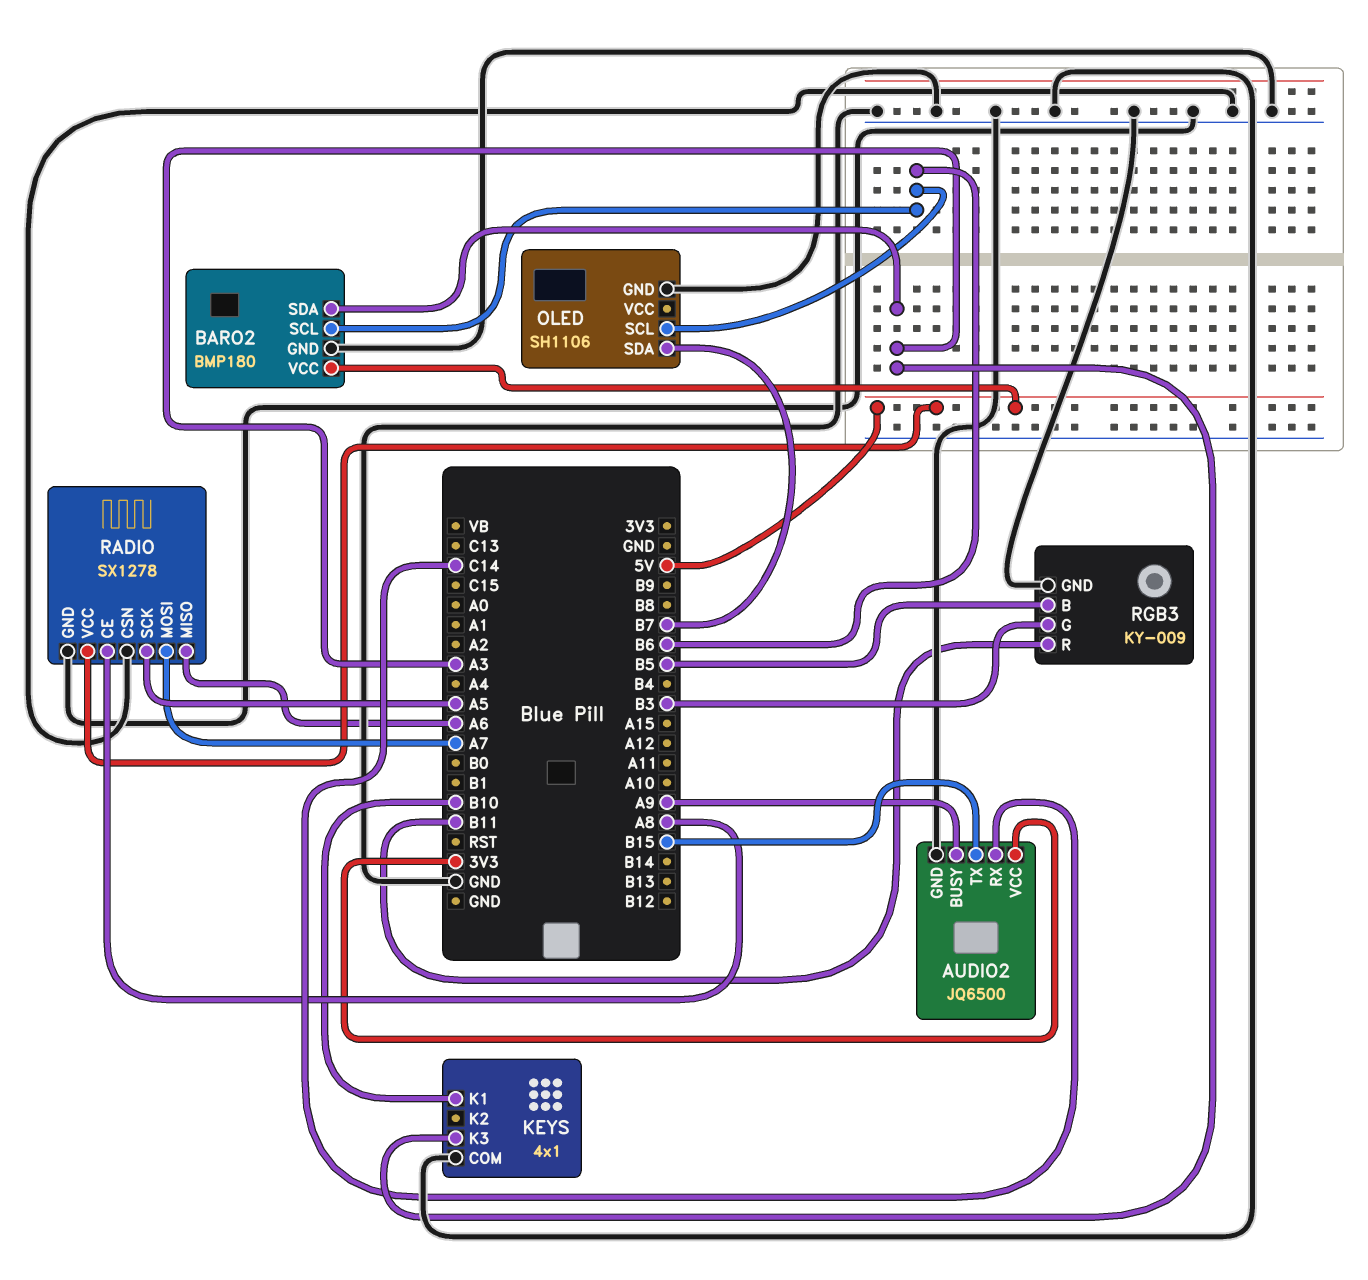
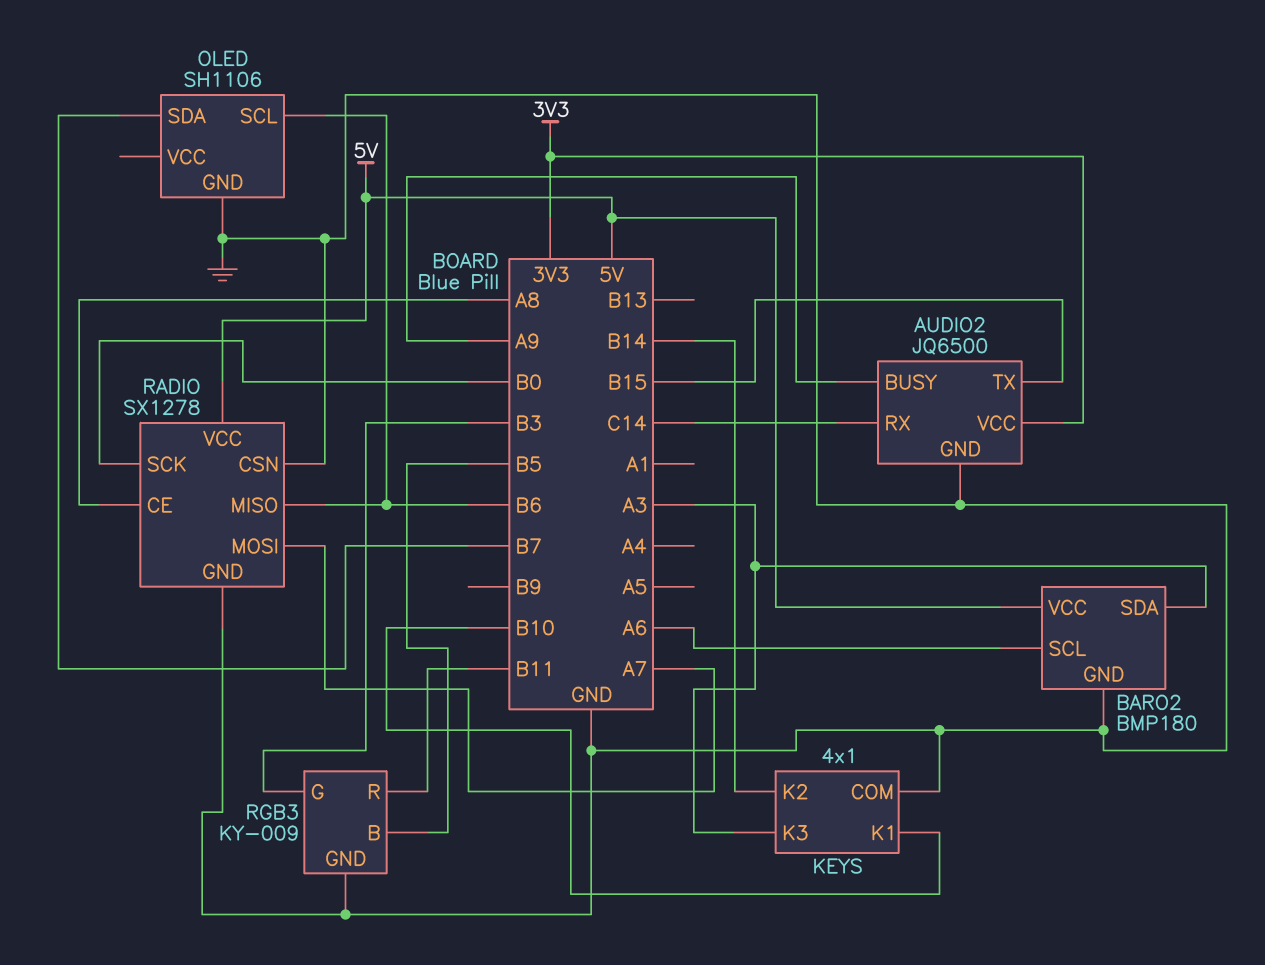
BARO2 pin SCL: B6 -> A6
KEYS pin K2: none -> B14
RADIO pin MISO: A6 -> B6
RADIO pin SCK: A5 -> B0

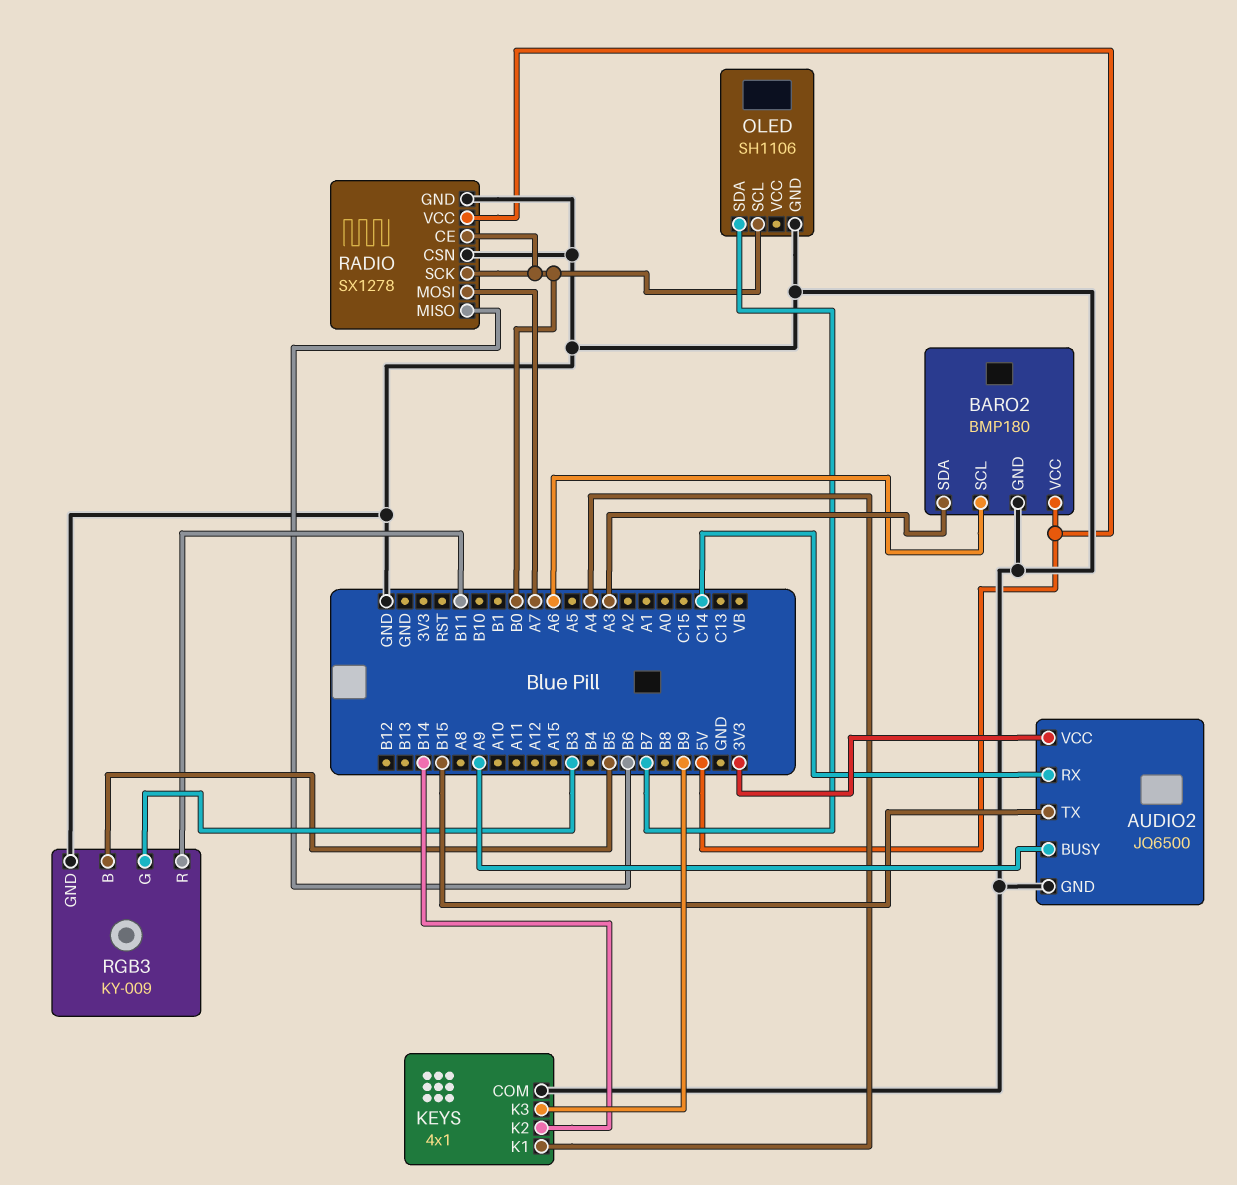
KEYS pin K1: B10 -> A4
KEYS pin K3: A3 -> B9
OLED pin SCL: B6 -> B0
RADIO pin CE: A8 -> B0

